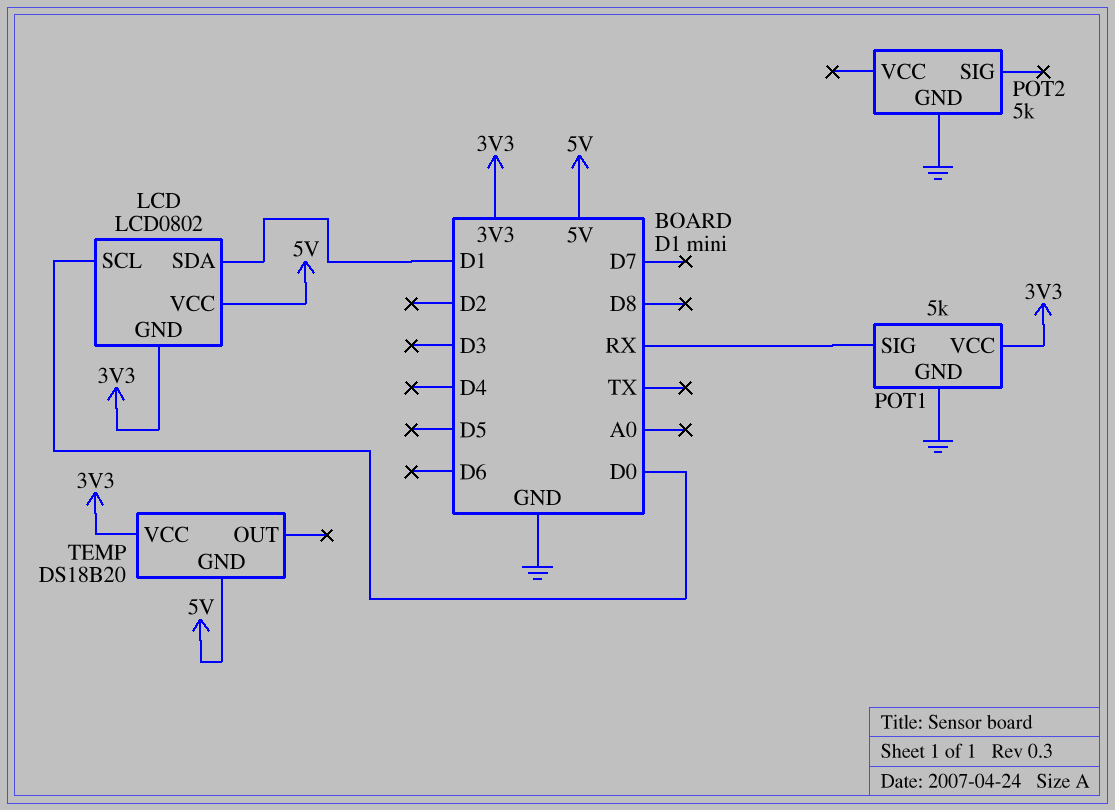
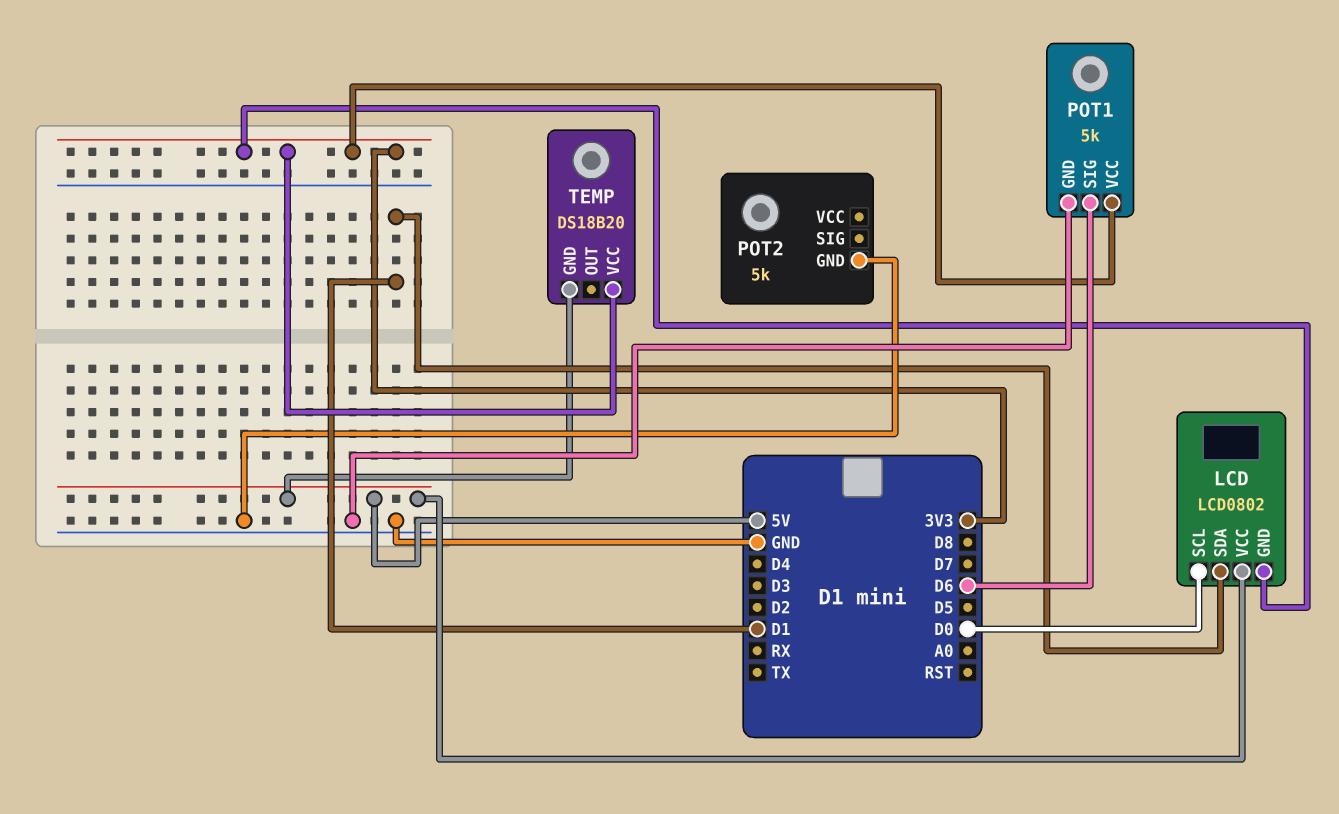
POT1 pin SIG: RX -> D6

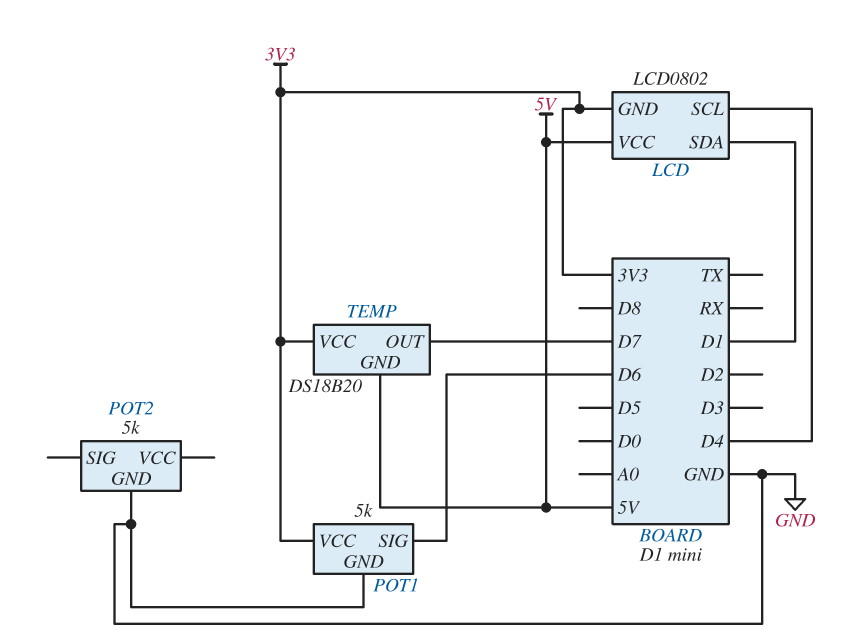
LCD pin SCL: D0 -> D4
TEMP pin OUT: none -> D7

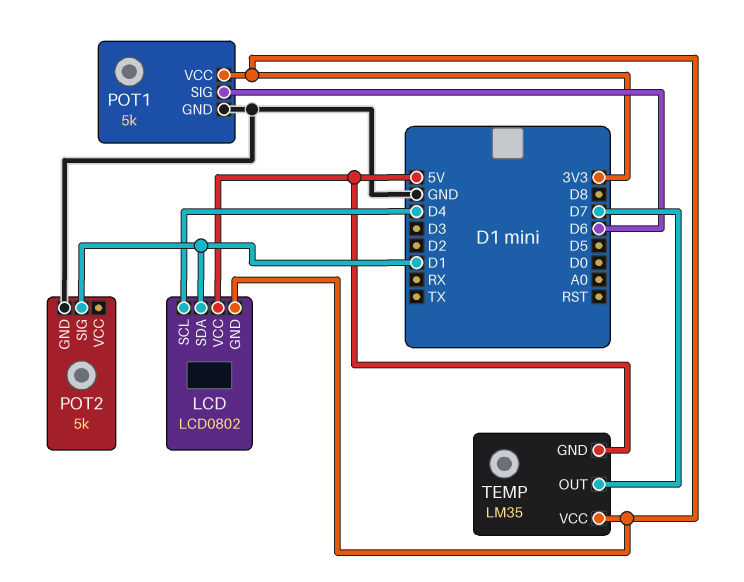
POT2 pin SIG: none -> D1
TEMP: DS18B20 -> LM35

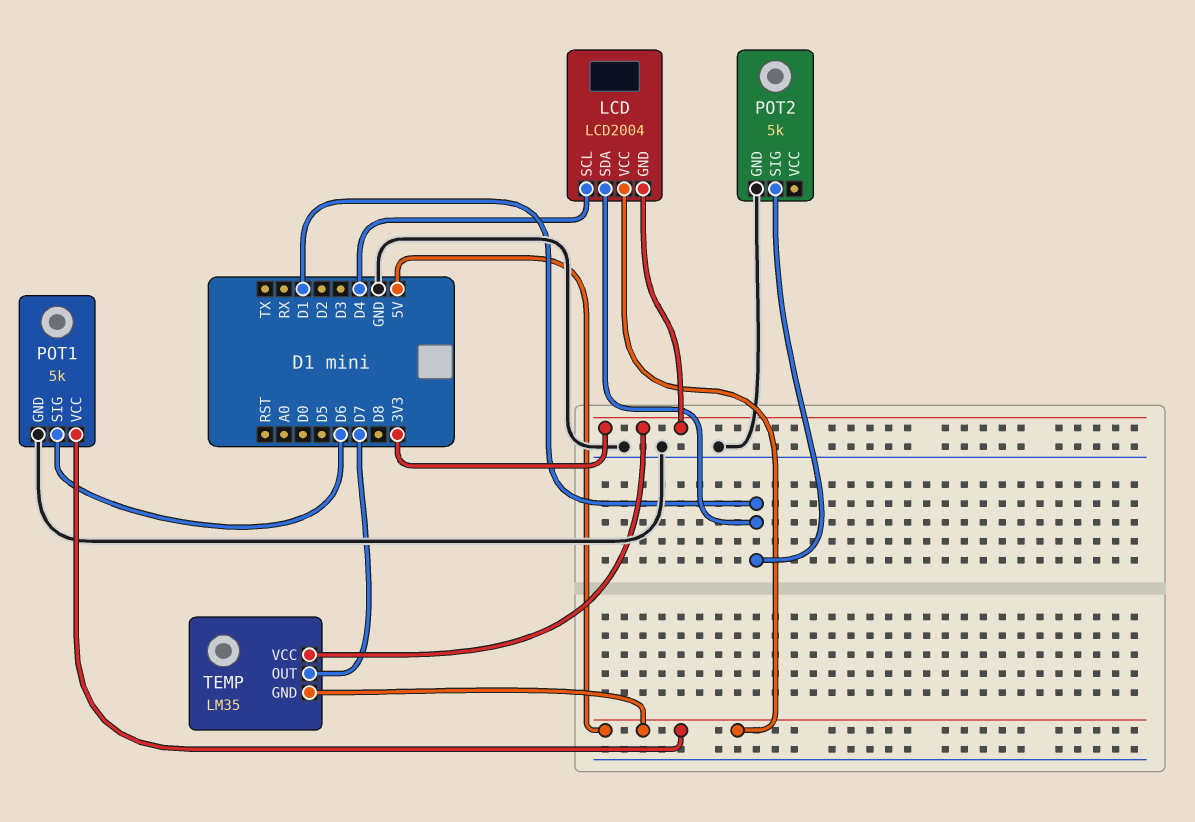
LCD: LCD0802 -> LCD2004
POT1 pin VCC: 3V3 -> 5V

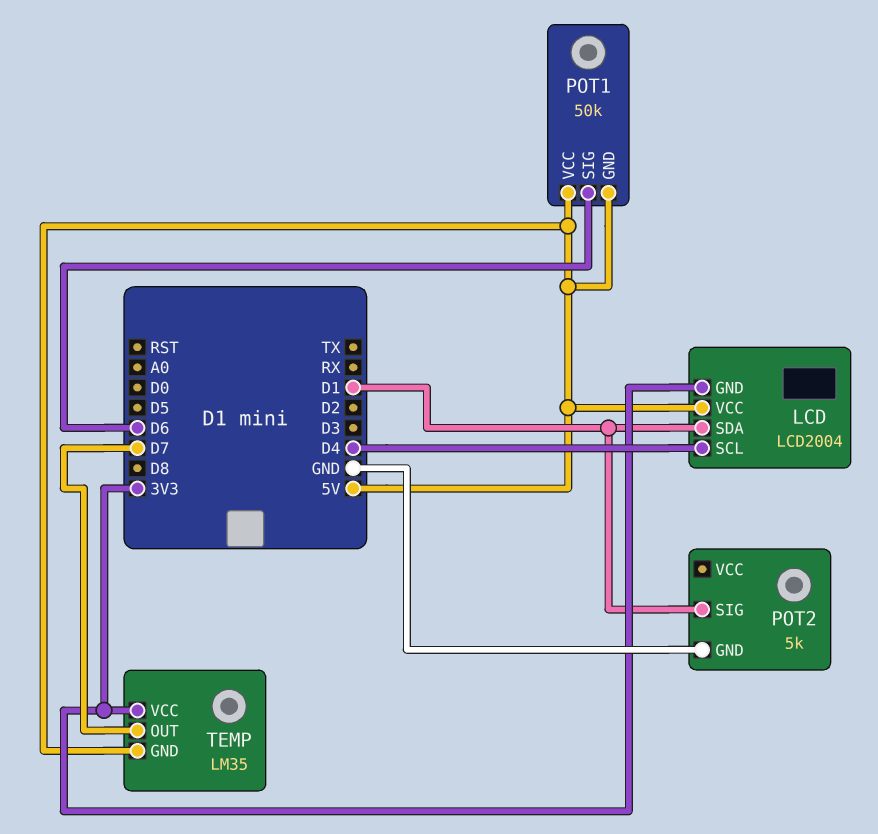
POT1: 5k -> 50k
POT1 pin GND: GND -> 5V

